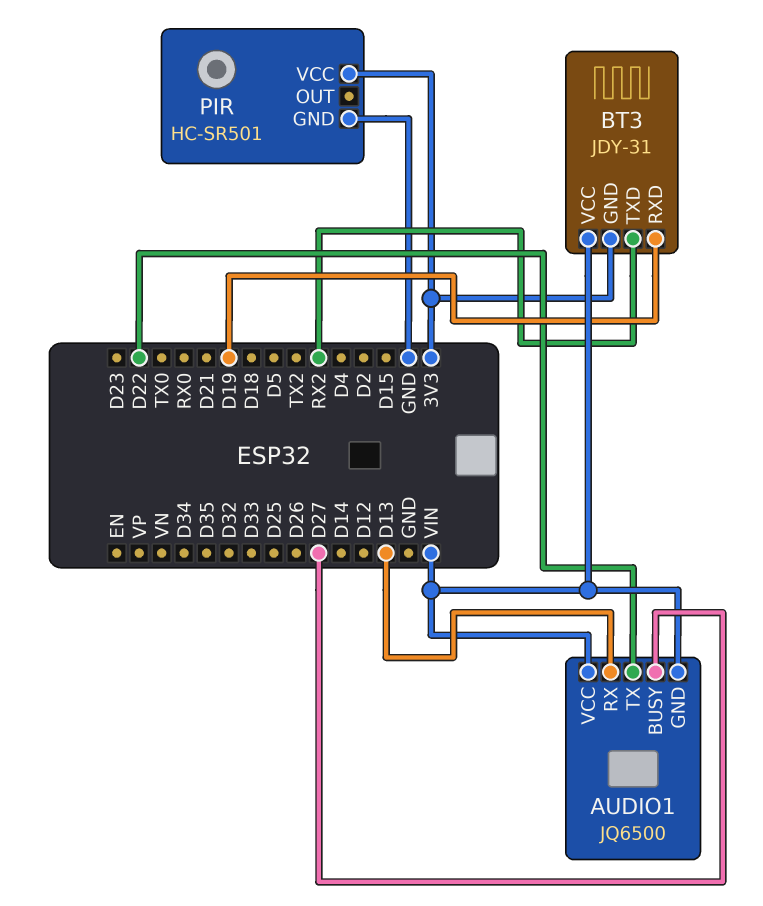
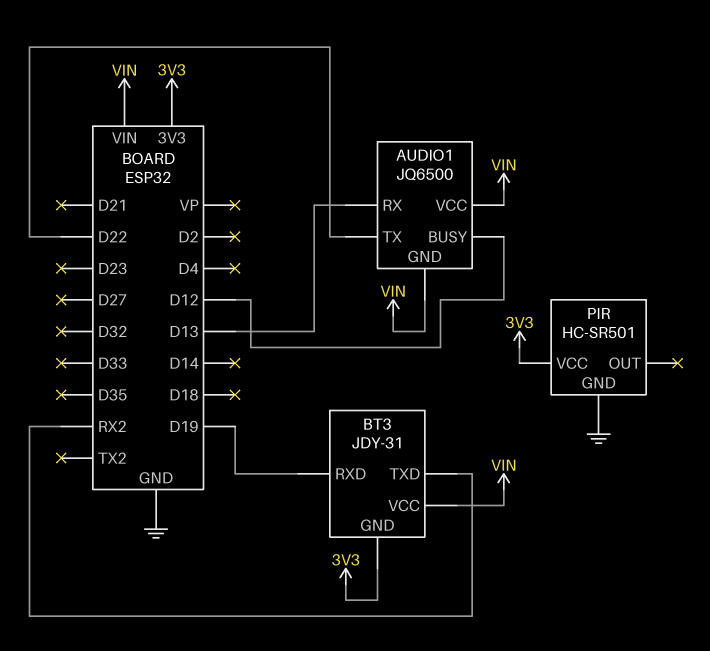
AUDIO1 pin BUSY: D27 -> D12

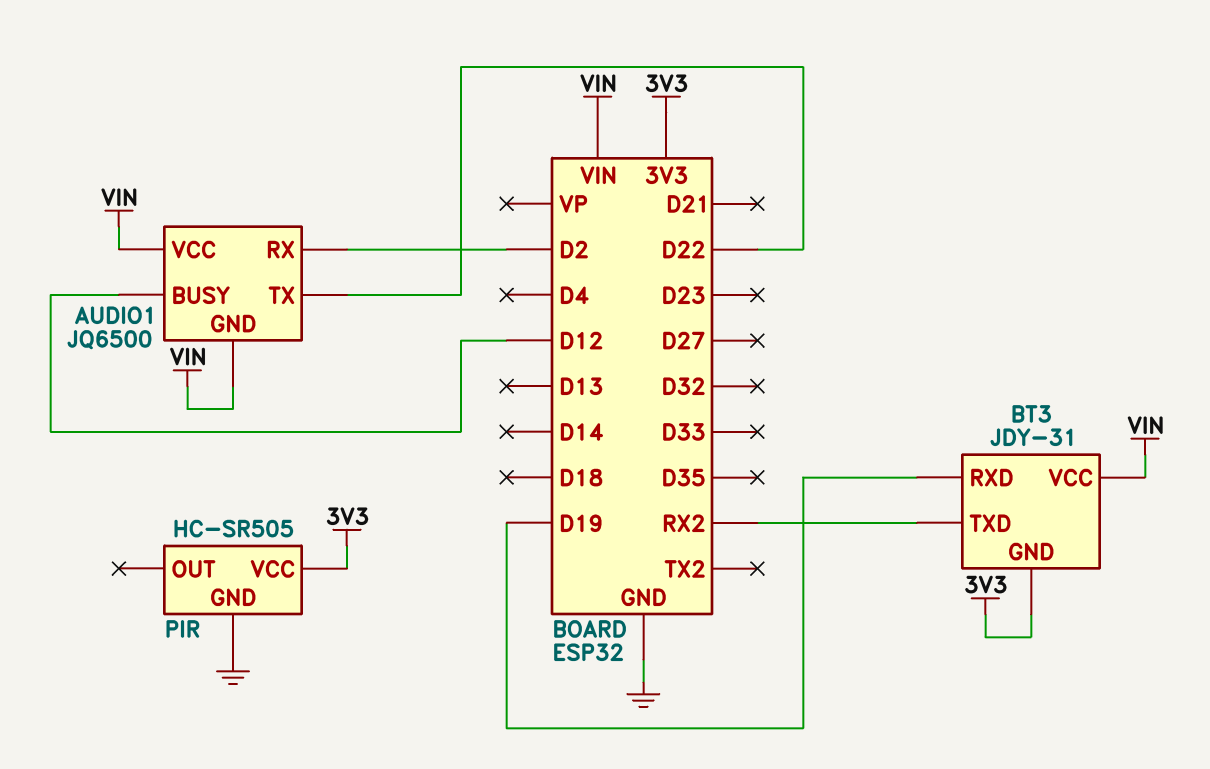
AUDIO1 pin RX: D13 -> D2
PIR: HC-SR501 -> HC-SR505

